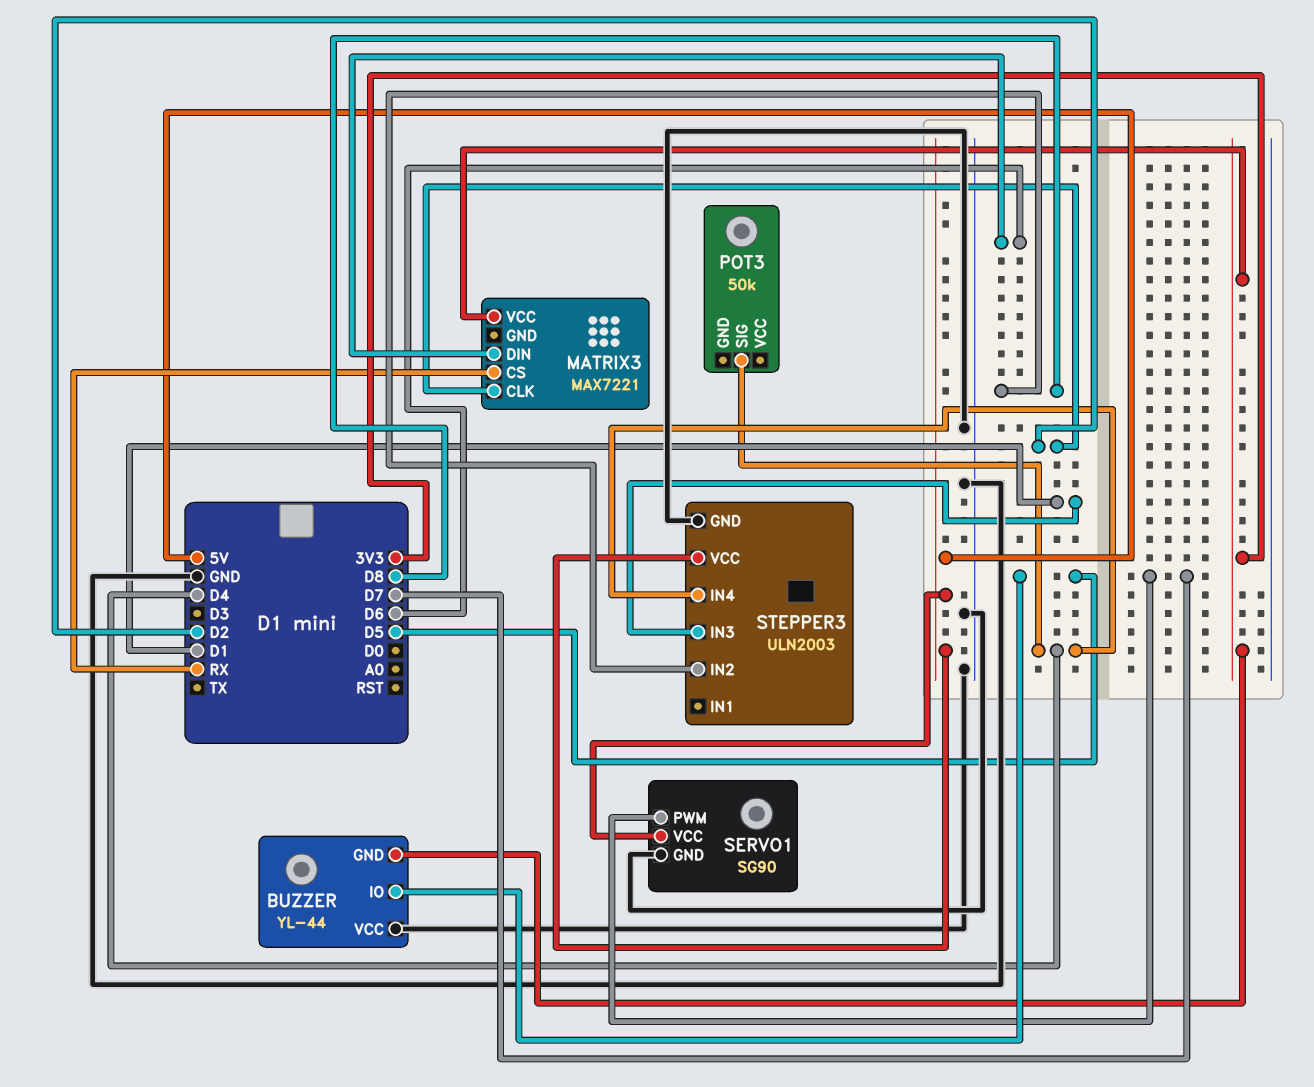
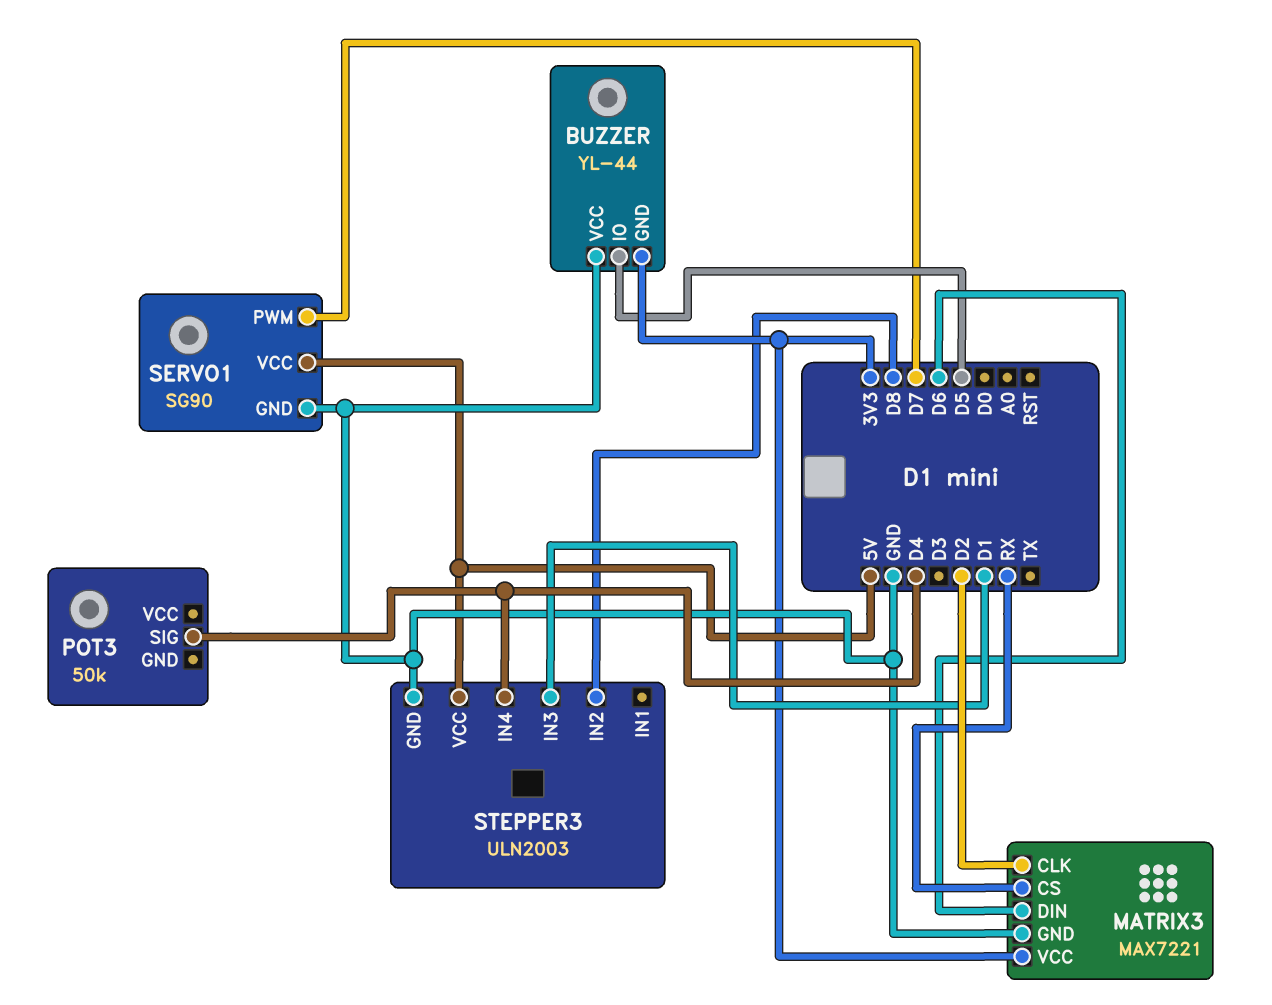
MATRIX3 pin GND: none -> GND

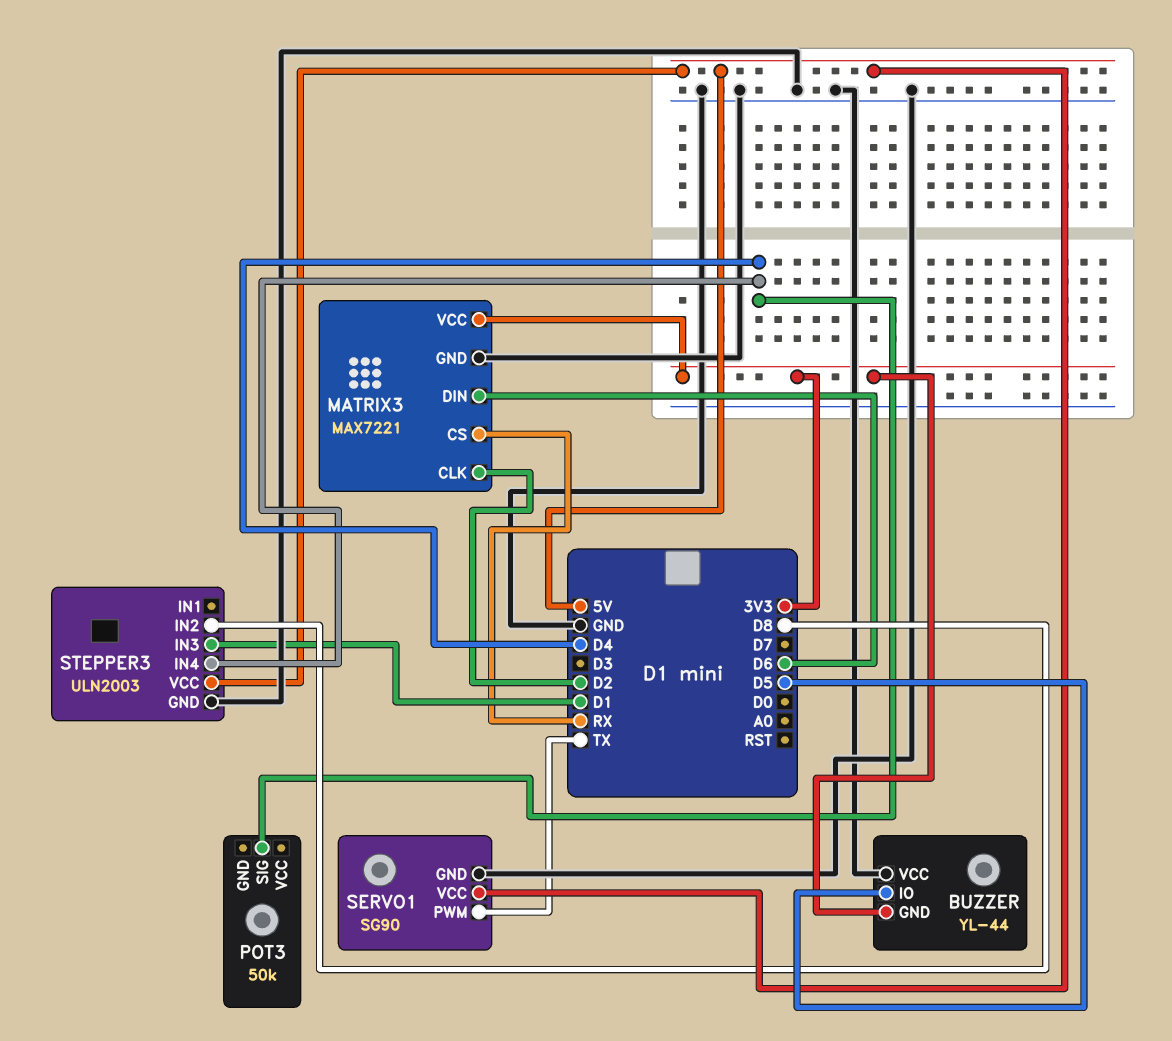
SERVO1 pin PWM: D7 -> TX

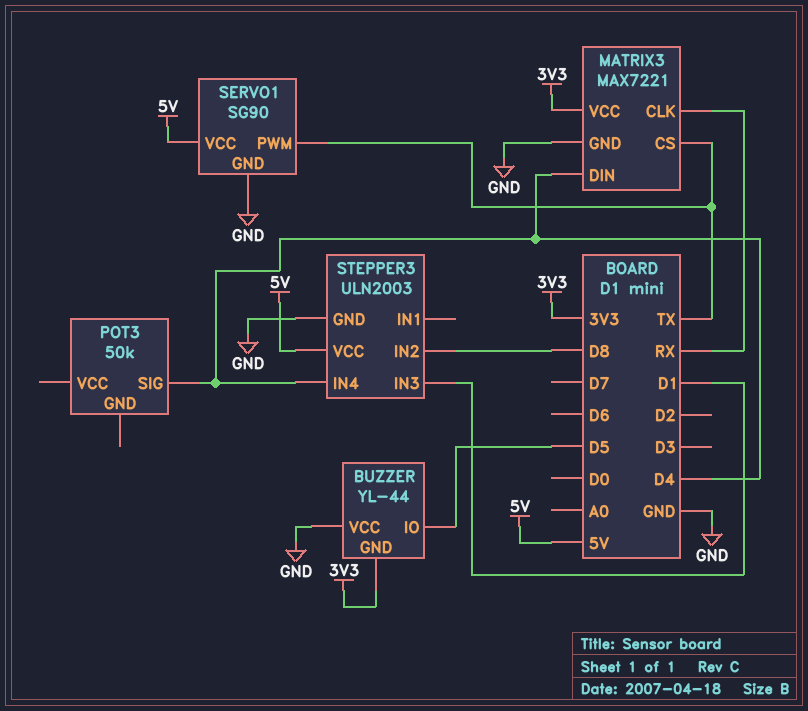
MATRIX3 pin CLK: D2 -> RX
MATRIX3 pin CS: RX -> TX
MATRIX3 pin DIN: D6 -> D4

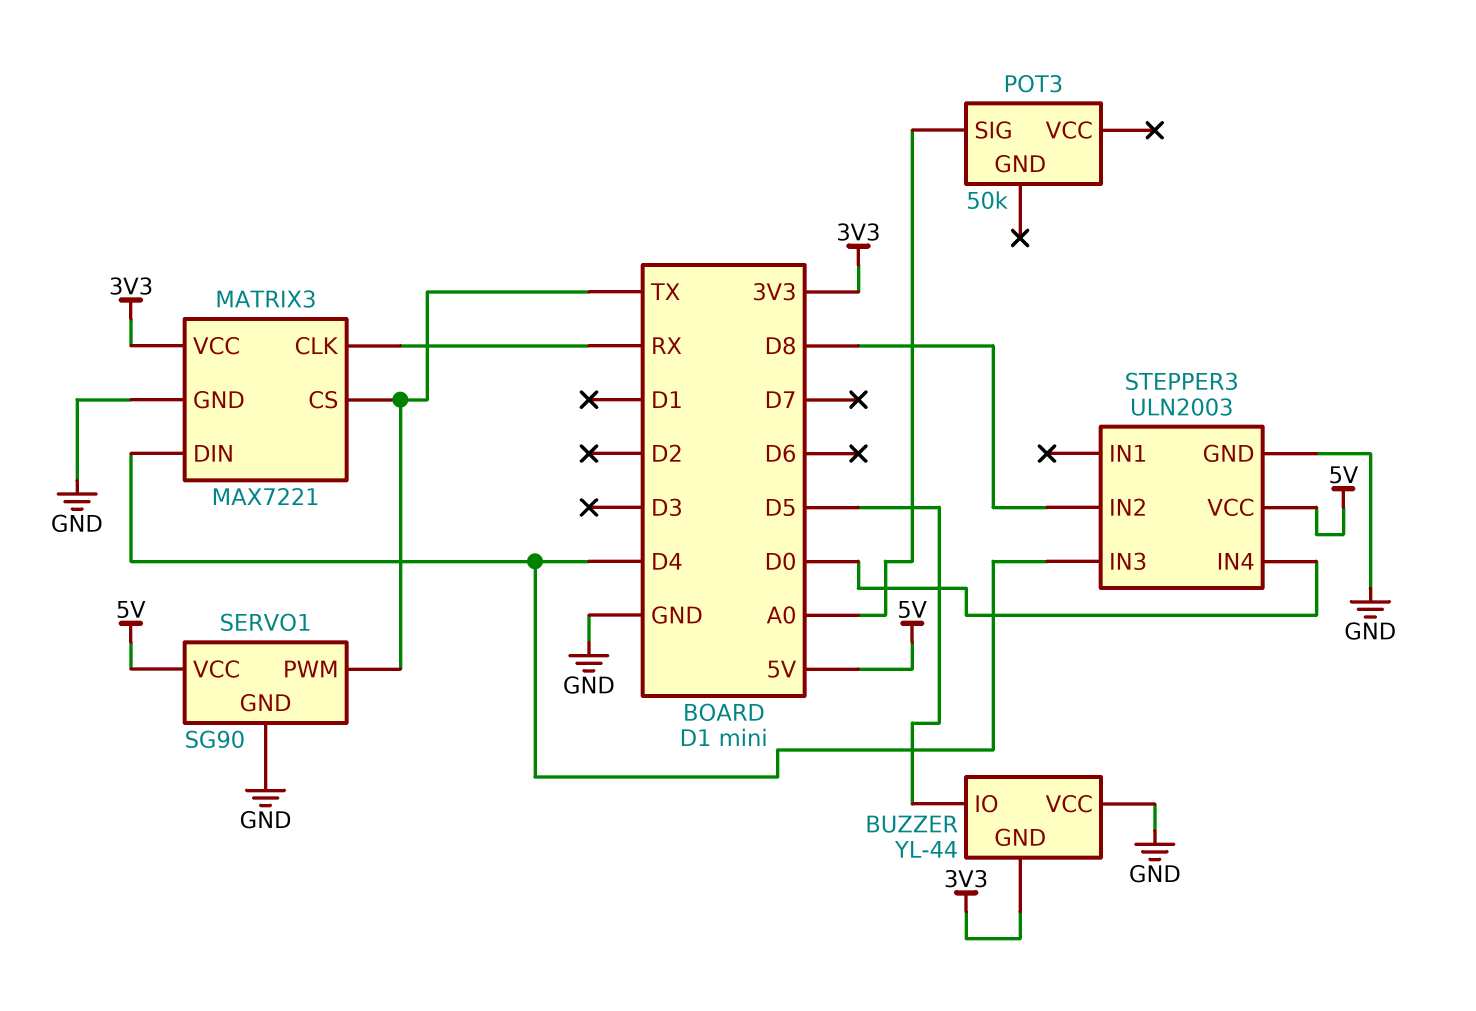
POT3 pin SIG: D4 -> A0
STEPPER3 pin IN3: D1 -> D4
STEPPER3 pin IN4: D4 -> D0

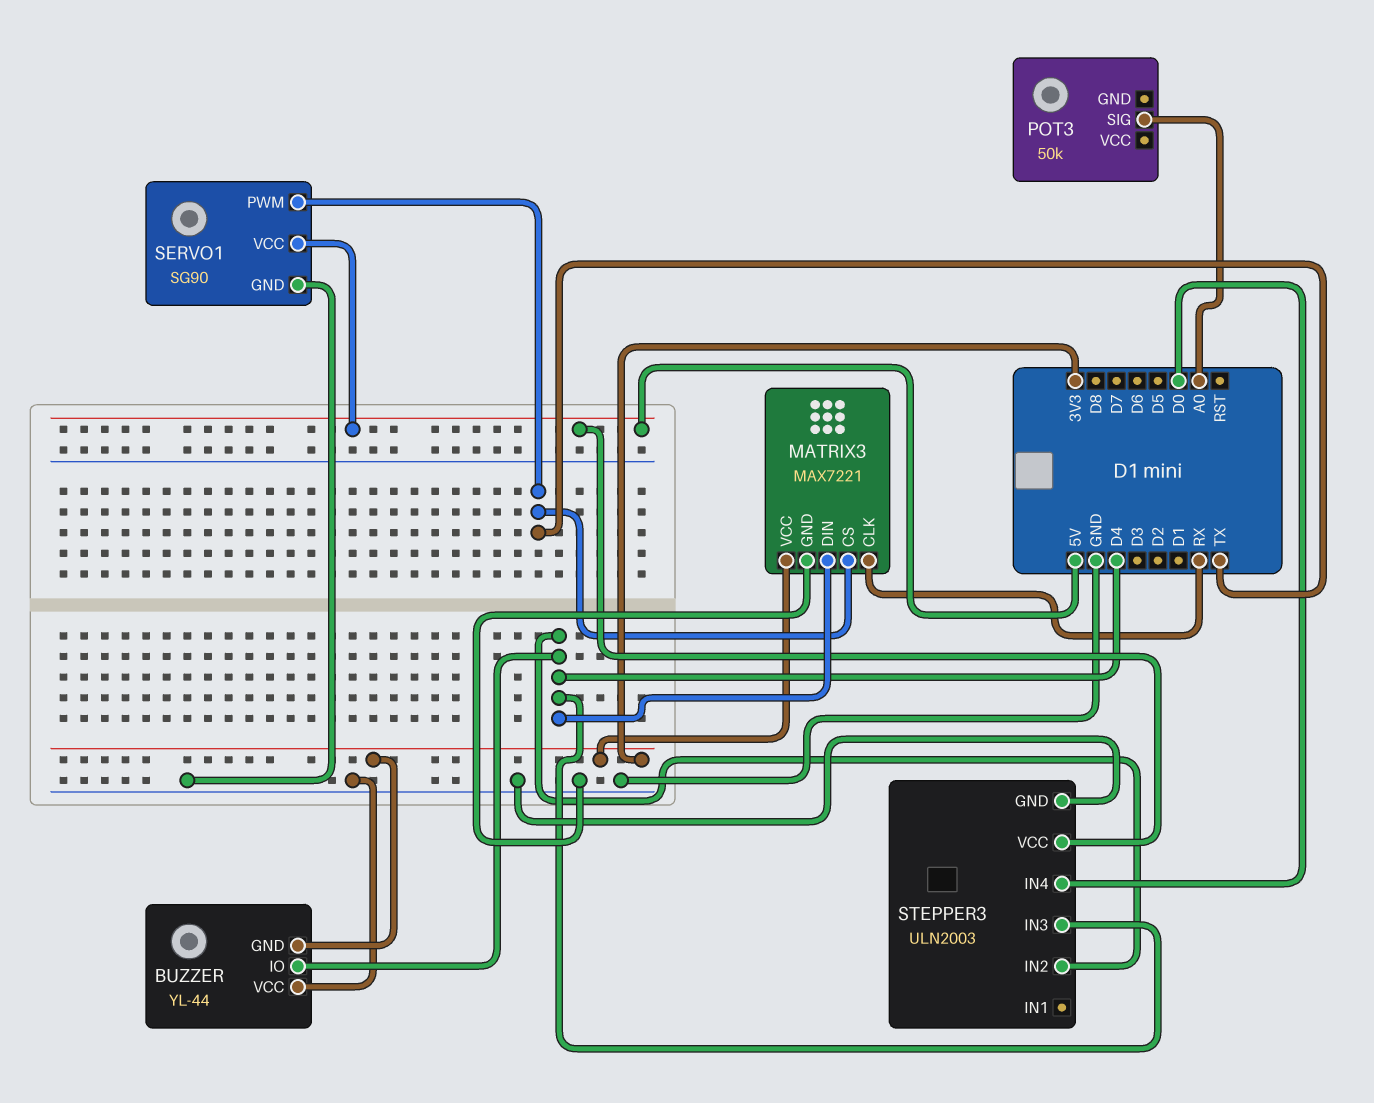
BUZZER pin IO: D5 -> D4
STEPPER3 pin IN2: D8 -> D4

